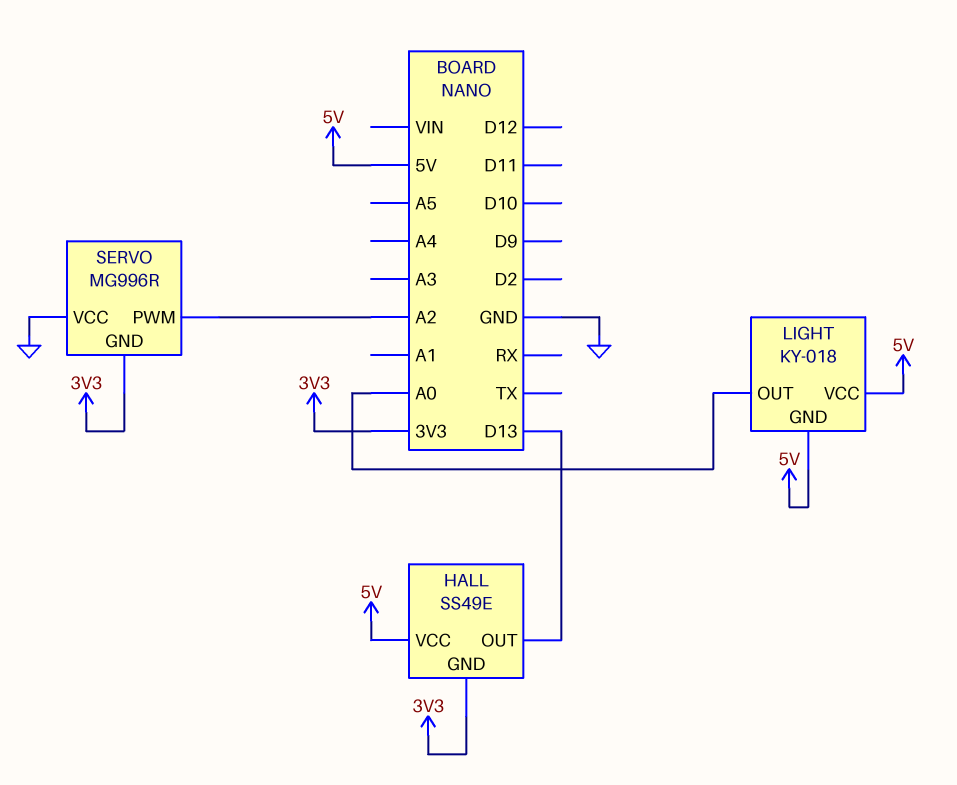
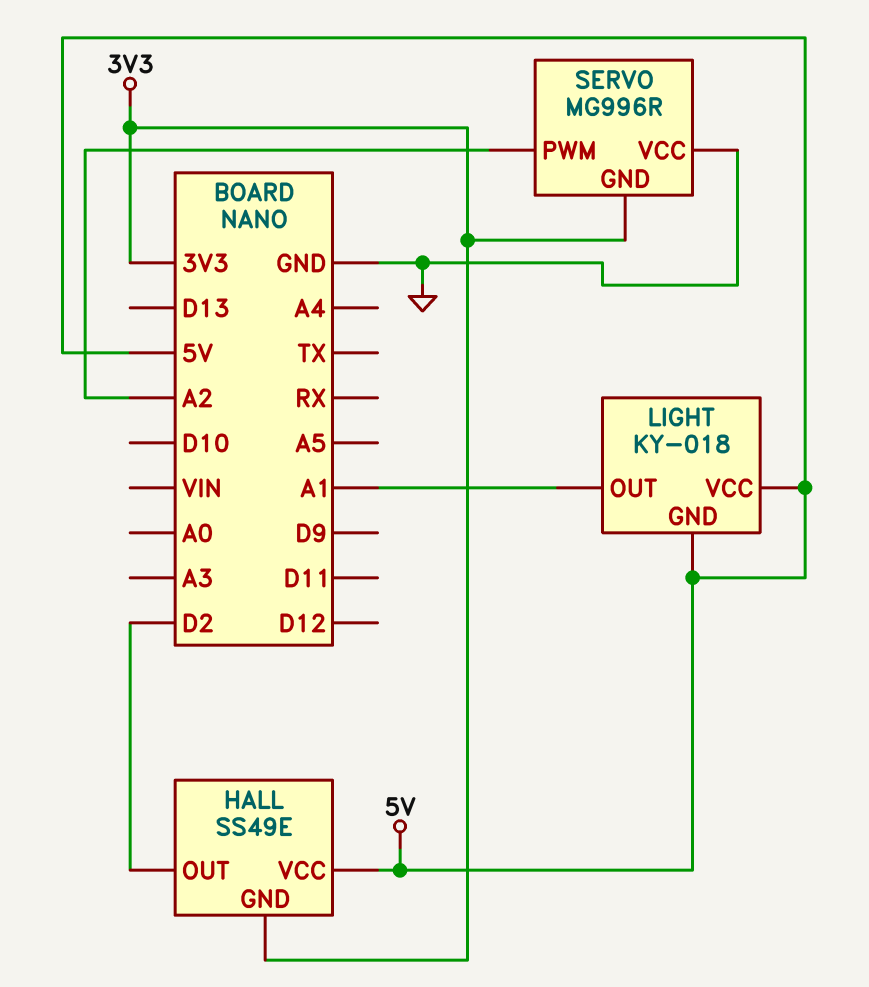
HALL pin OUT: D13 -> D2
LIGHT pin OUT: A0 -> A1

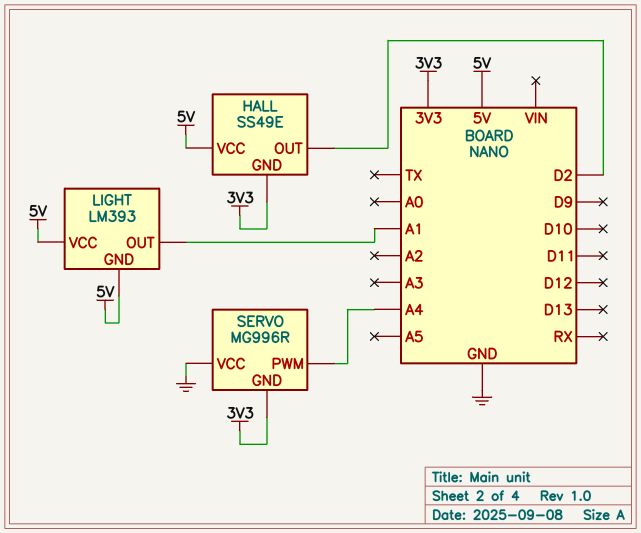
LIGHT: KY-018 -> LM393
SERVO pin PWM: A2 -> A4

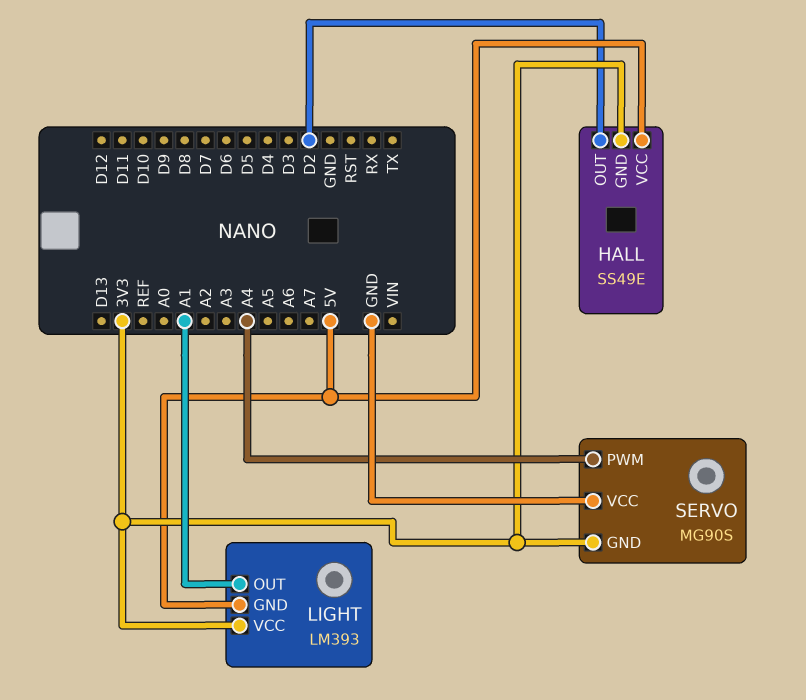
LIGHT pin VCC: 5V -> 3V3
SERVO: MG996R -> MG90S

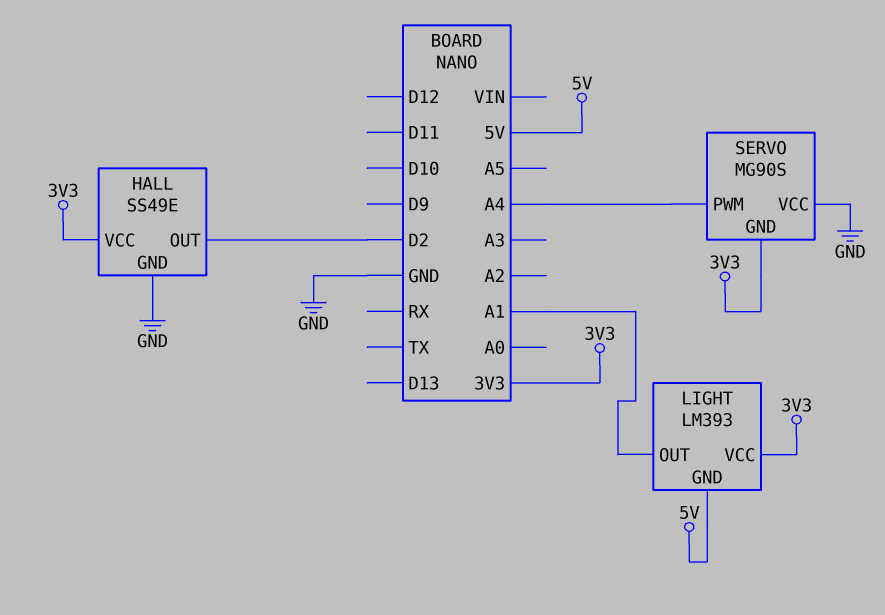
HALL pin GND: 3V3 -> GND
HALL pin VCC: 5V -> 3V3

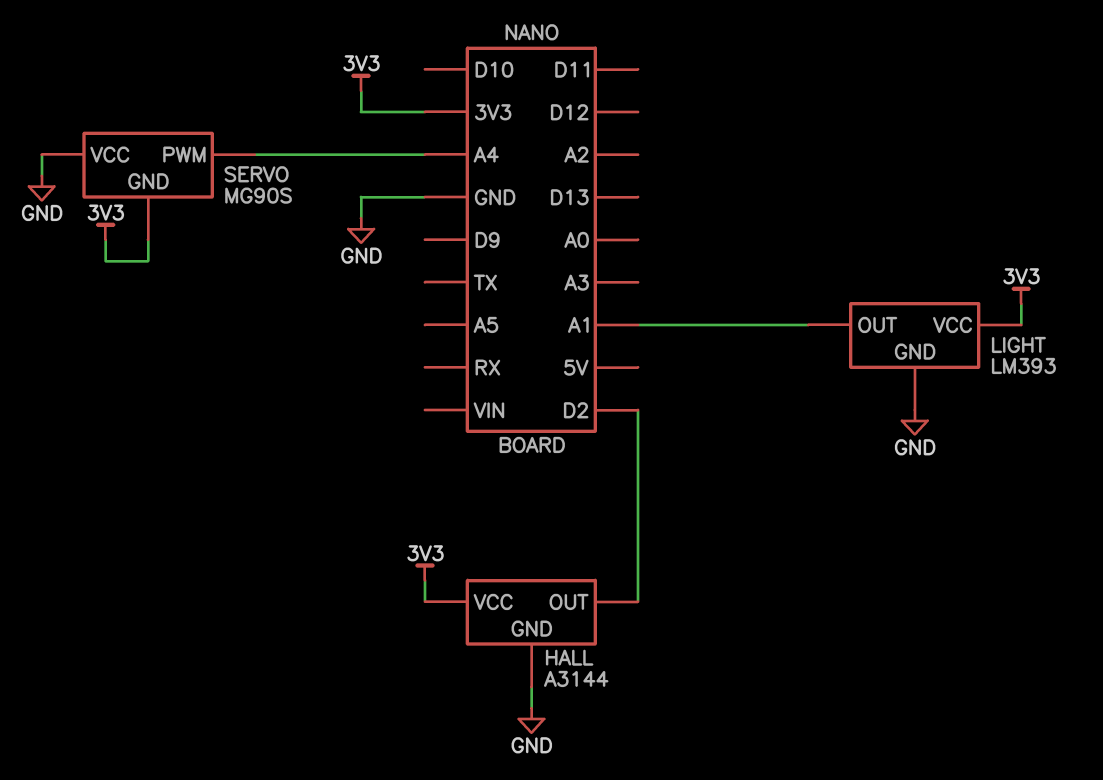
HALL: SS49E -> A3144
LIGHT pin GND: 5V -> GND

